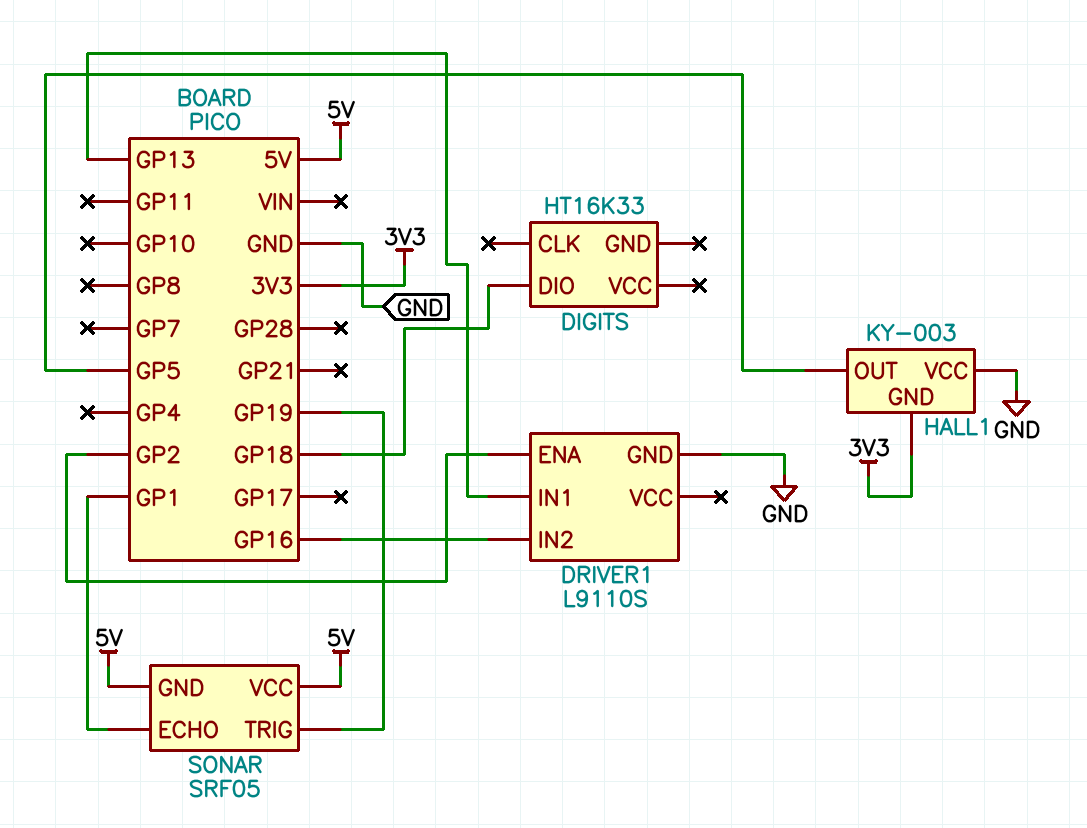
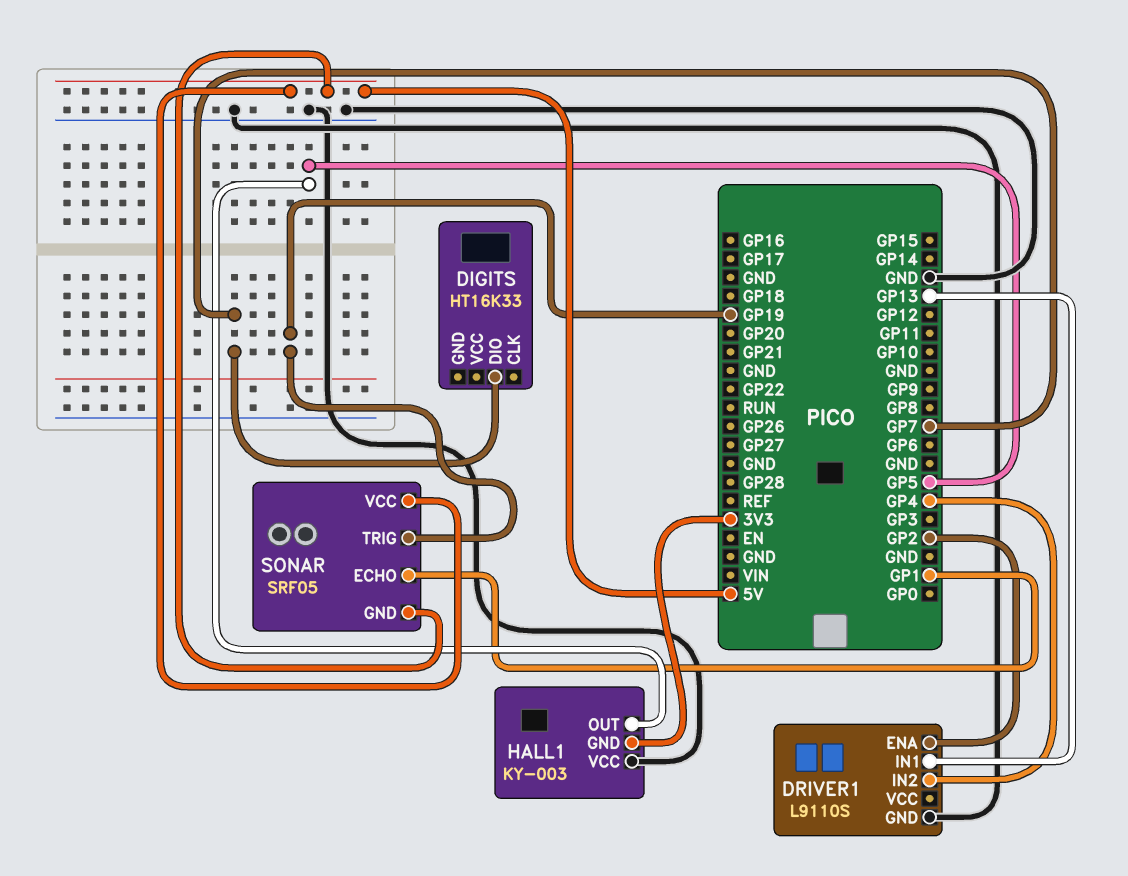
DIGITS pin DIO: GP18 -> GP7
DRIVER1 pin IN2: GP16 -> GP4

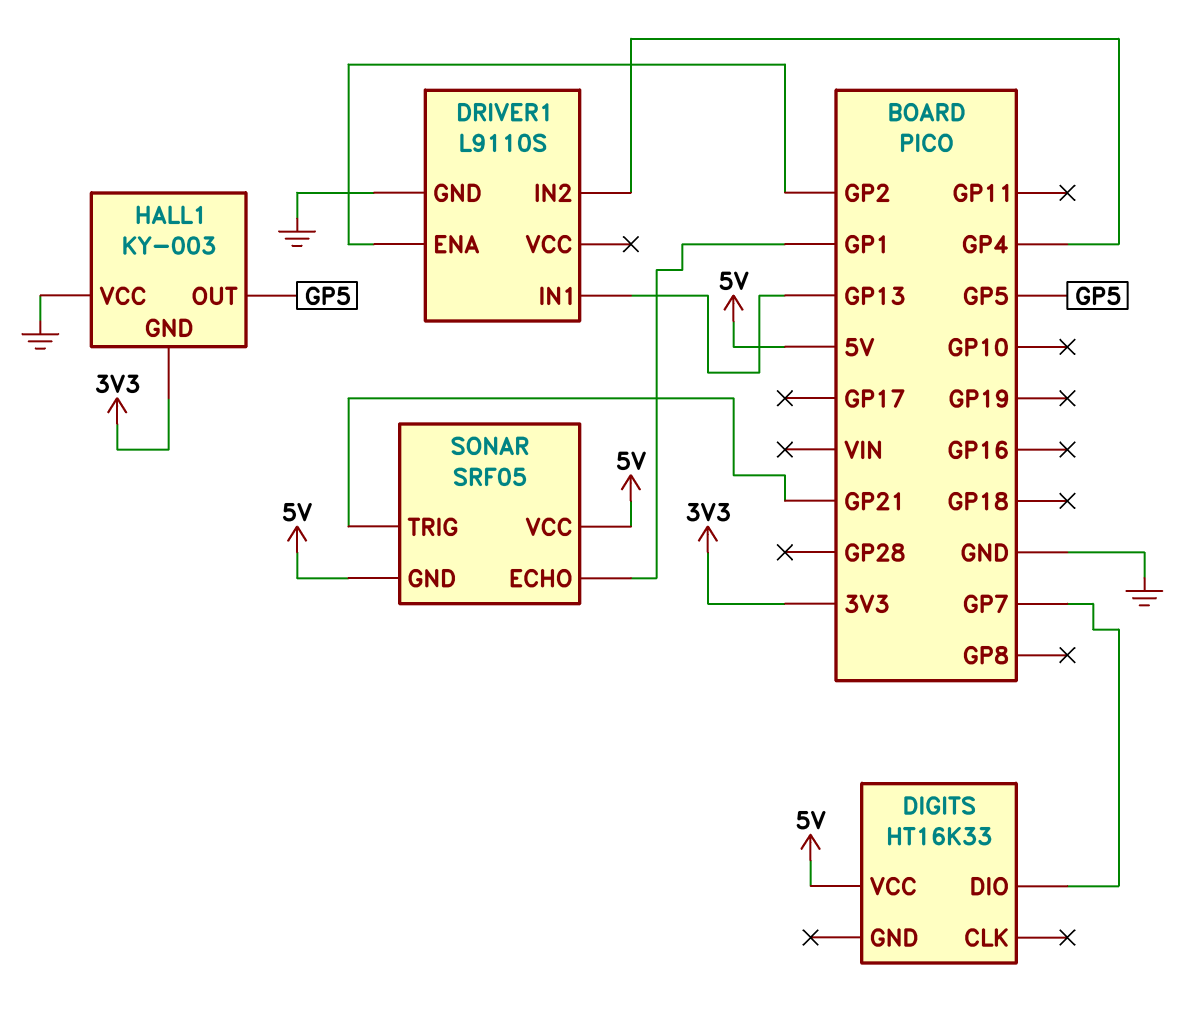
DIGITS pin VCC: none -> 5V
SONAR pin TRIG: GP19 -> GP21

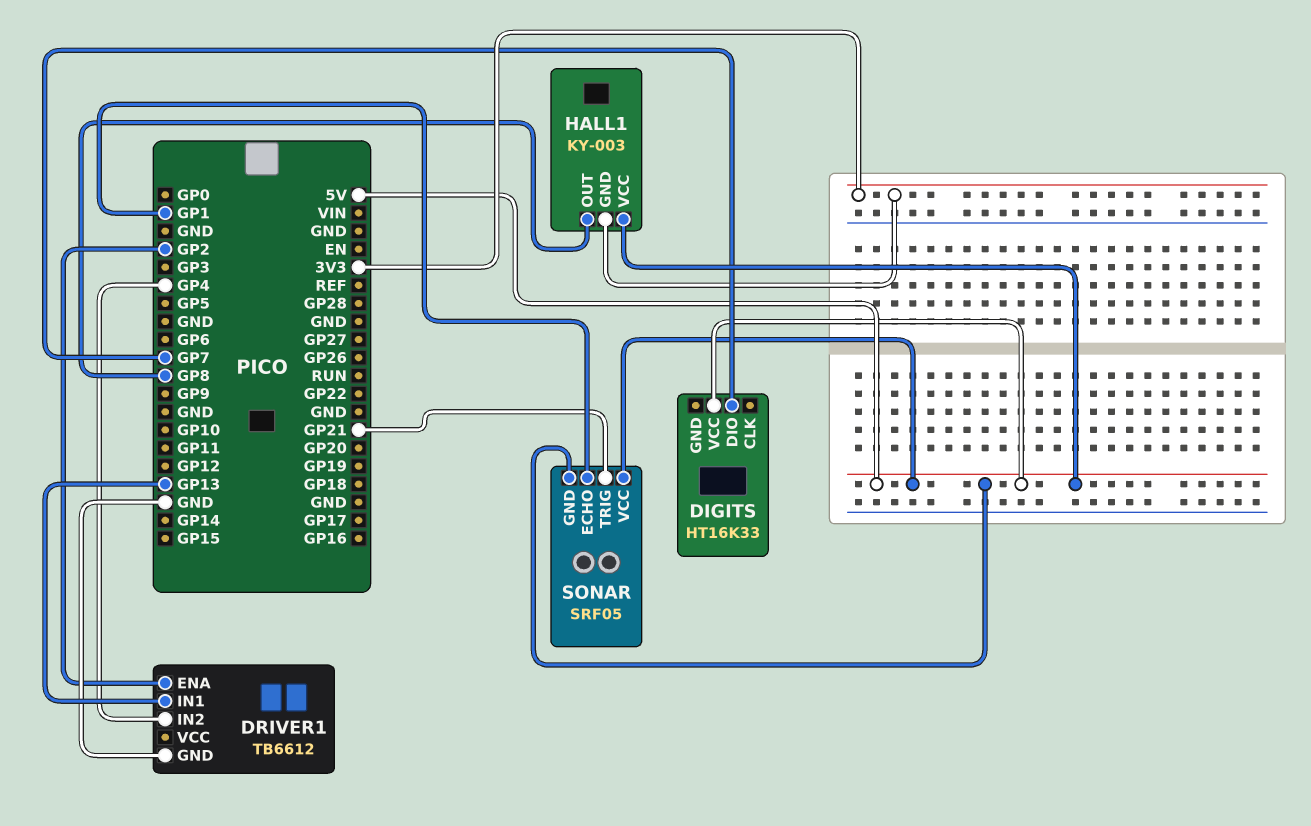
DRIVER1: L9110S -> TB6612
HALL1 pin OUT: GP5 -> GP8
HALL1 pin VCC: GND -> 5V

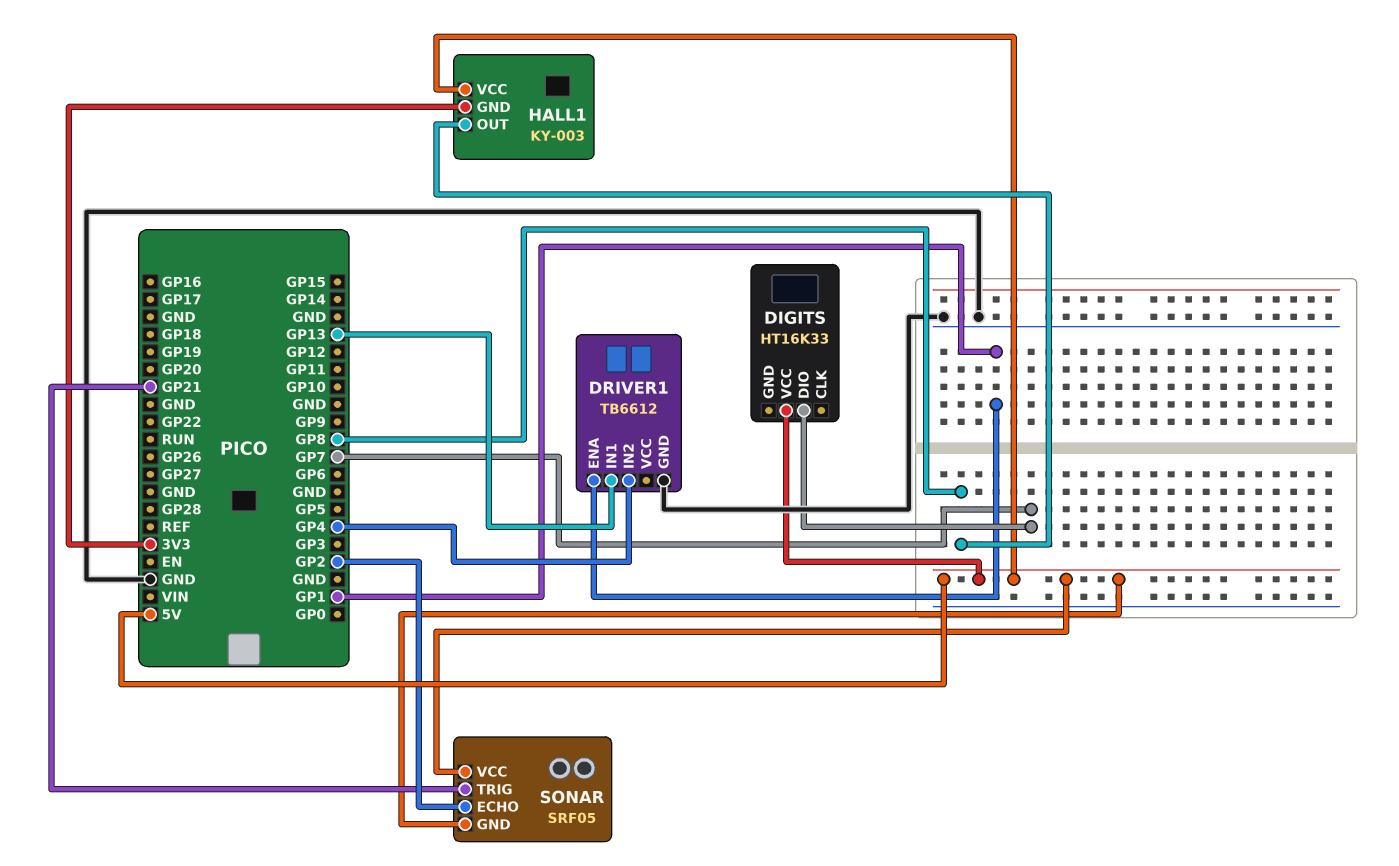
DRIVER1 pin ENA: GP2 -> GP1
SONAR pin ECHO: GP1 -> GP2

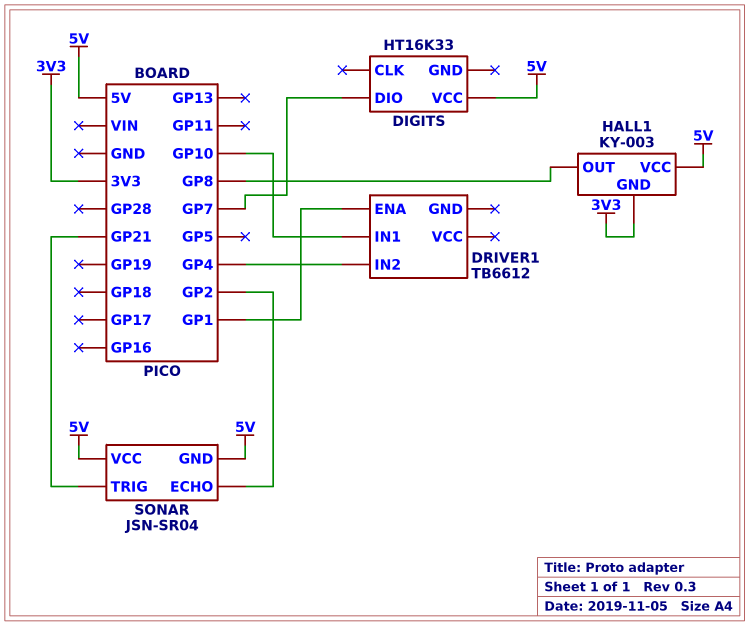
DRIVER1 pin GND: GND -> none
DRIVER1 pin IN1: GP13 -> GP10
SONAR: SRF05 -> JSN-SR04

